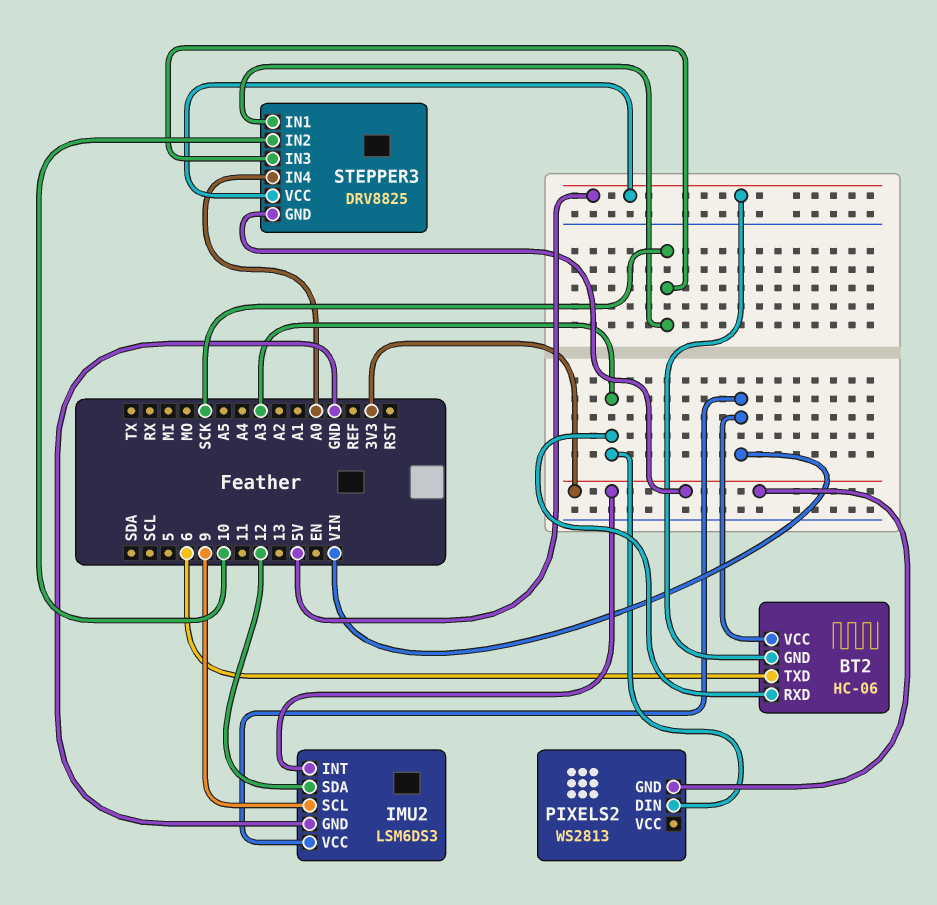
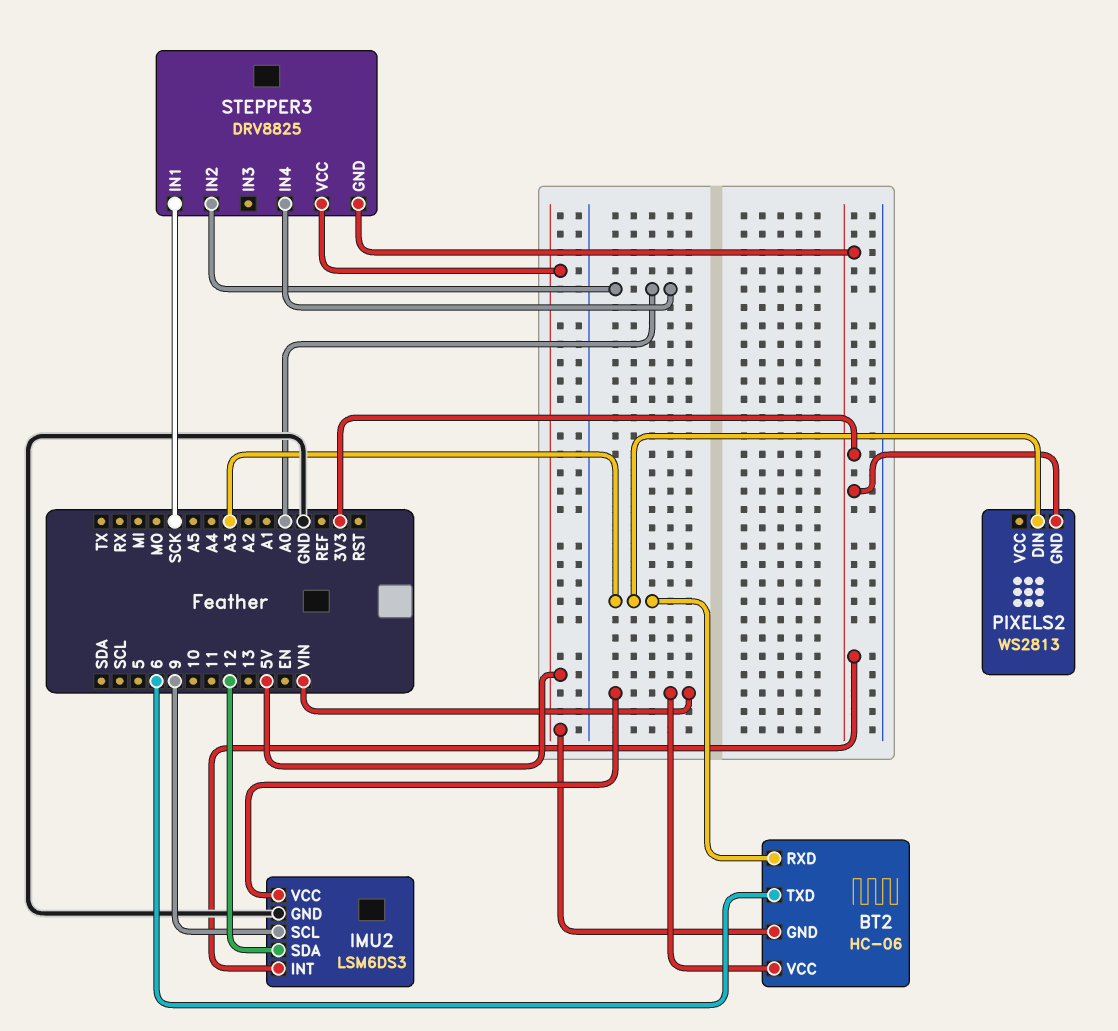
STEPPER3 pin IN2: 10 -> A0
STEPPER3 pin IN3: SCK -> none

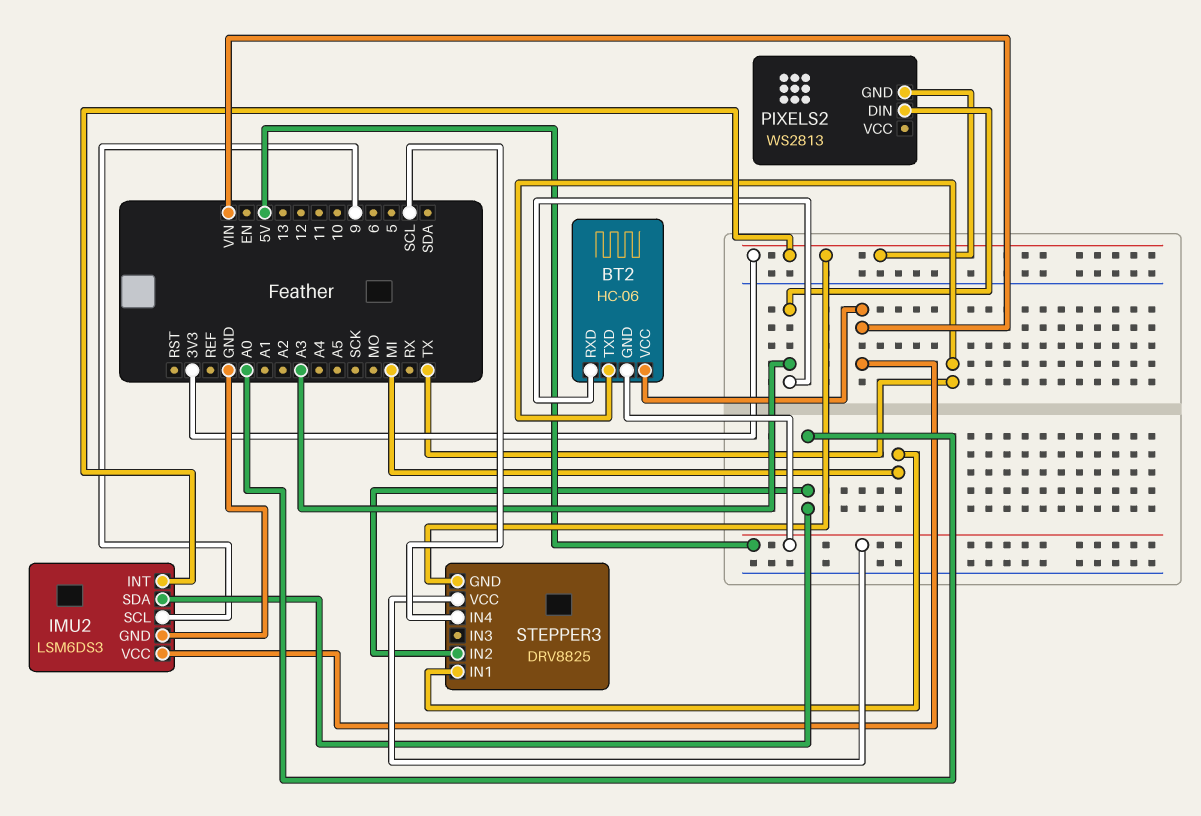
BT2 pin TXD: 6 -> TX
IMU2 pin SDA: 12 -> A0
STEPPER3 pin IN1: SCK -> MI
STEPPER3 pin IN4: A0 -> SCL

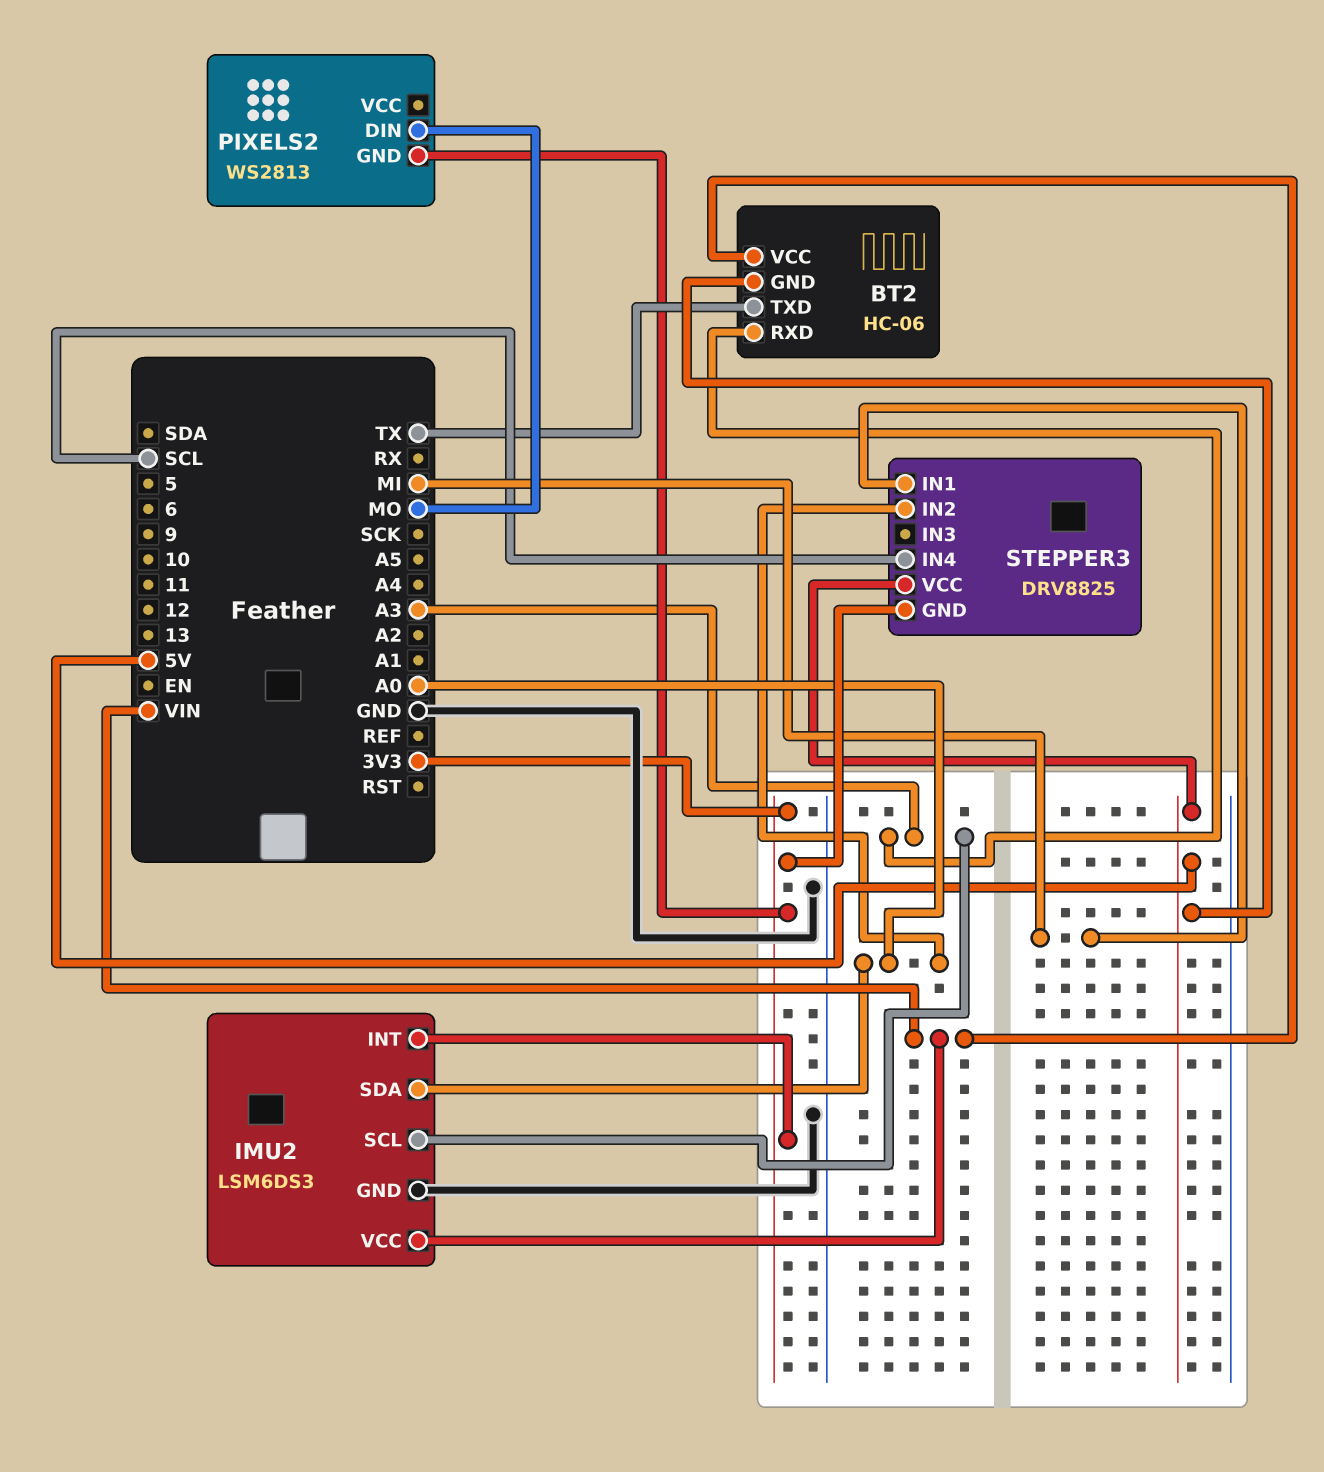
IMU2 pin SCL: 9 -> A3
PIXELS2 pin DIN: A3 -> MO

